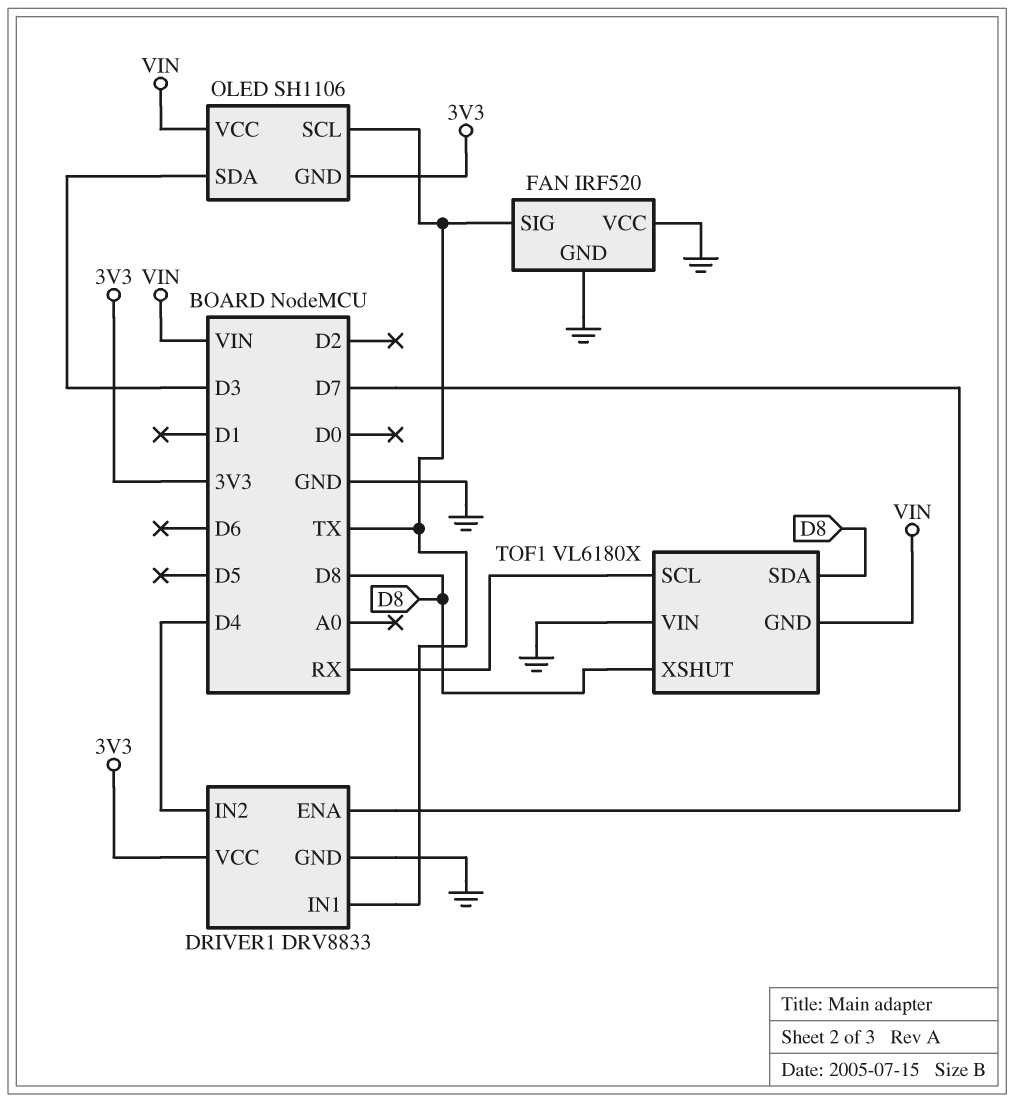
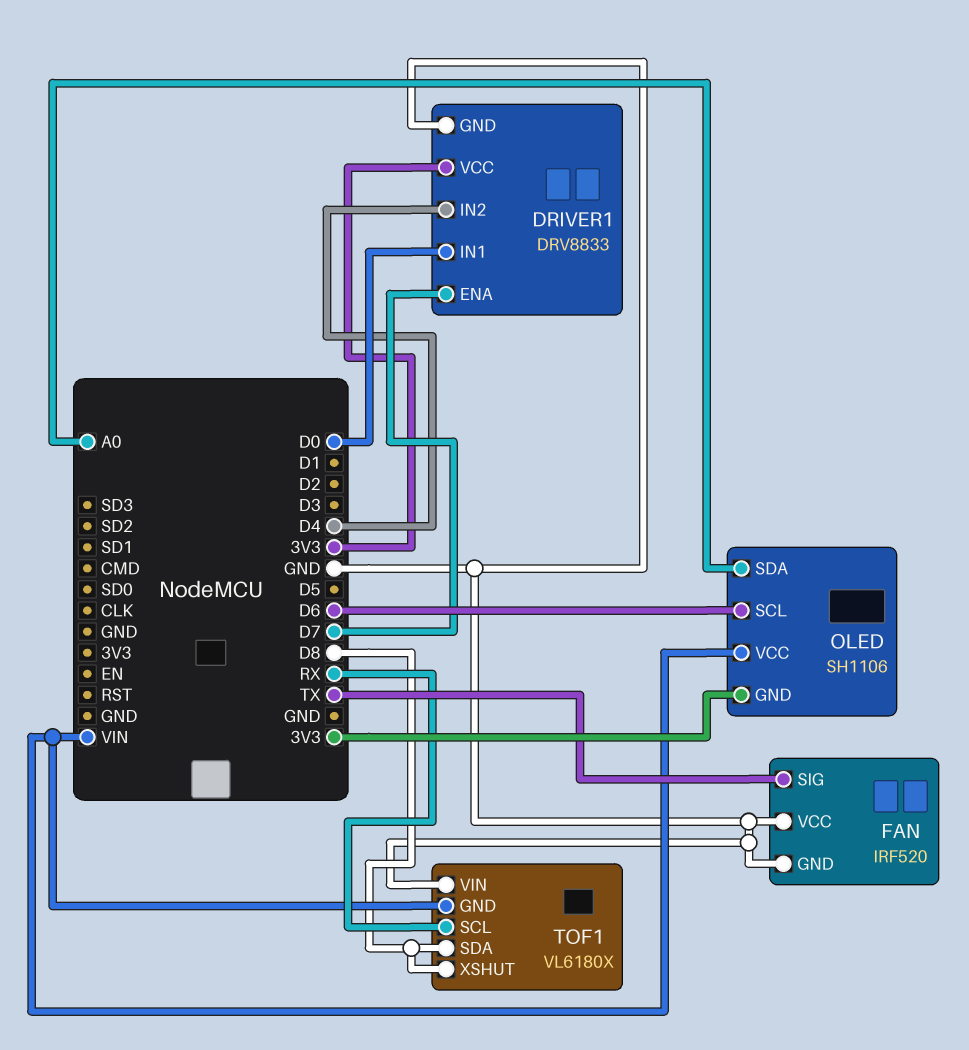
DRIVER1 pin IN1: TX -> D0
OLED pin SCL: TX -> D6
OLED pin SDA: D3 -> A0

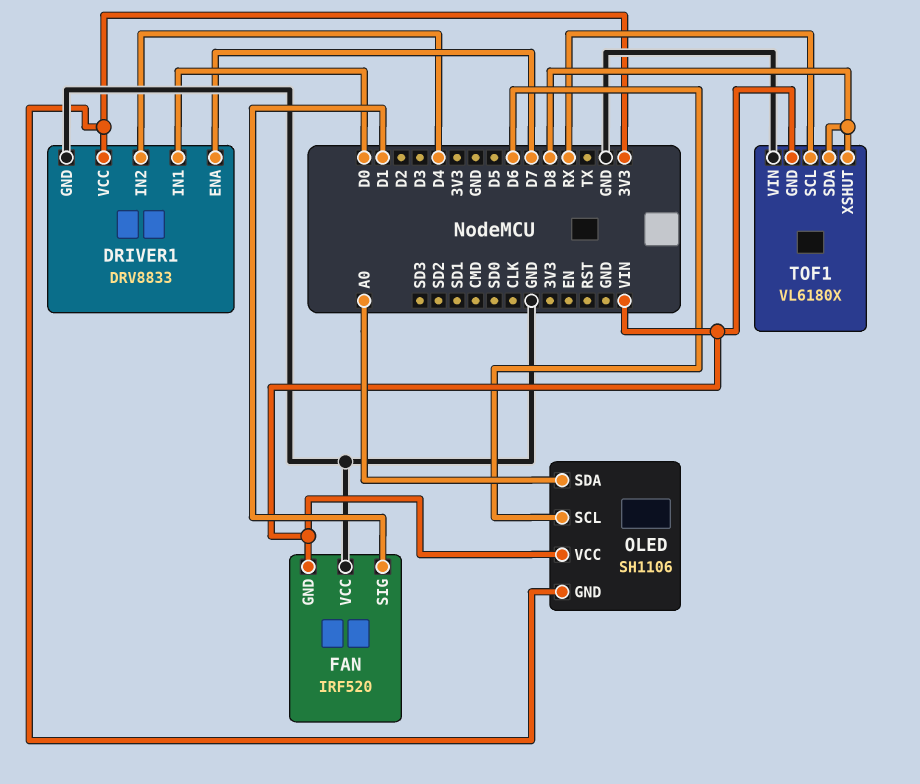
FAN pin GND: GND -> VIN
FAN pin SIG: TX -> D1

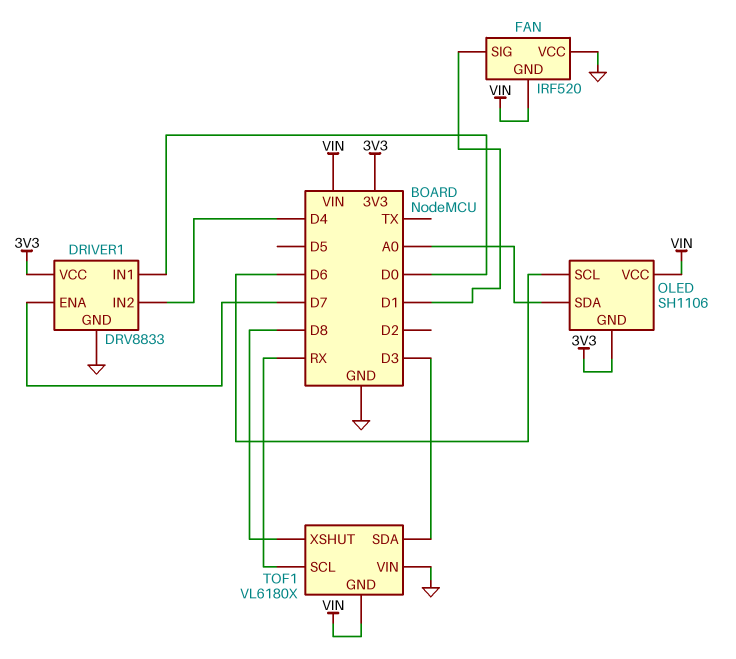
TOF1 pin SDA: D8 -> D3

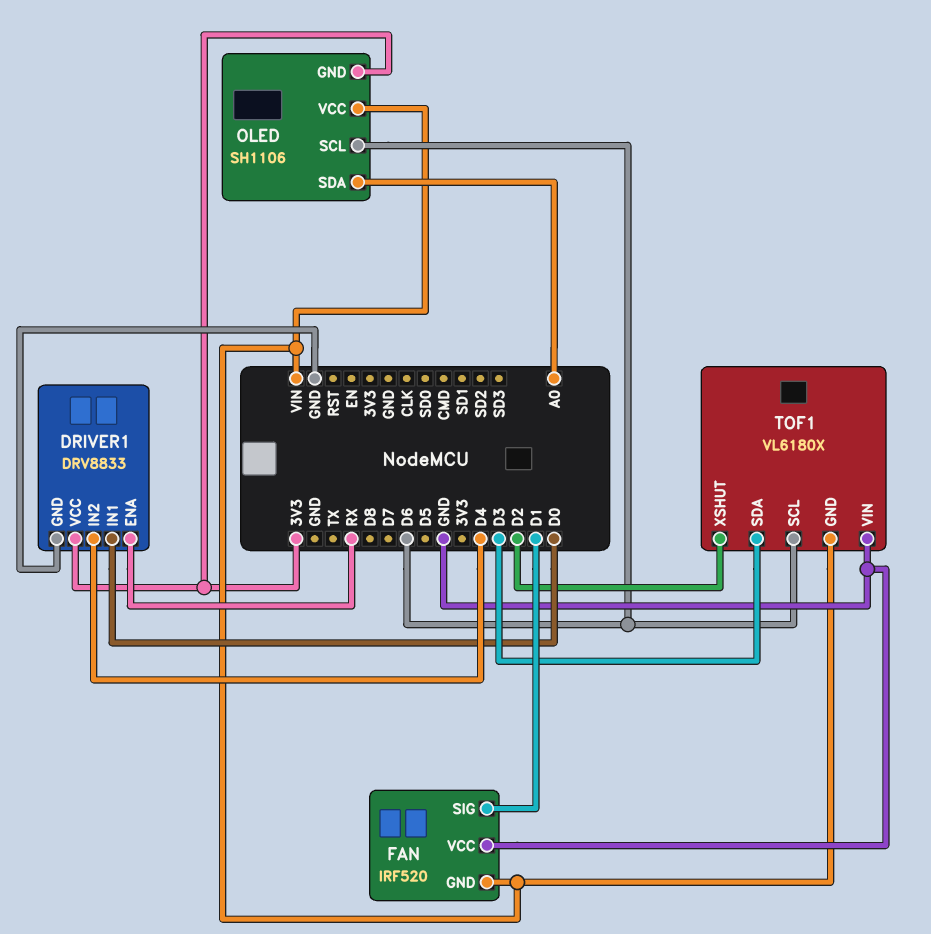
DRIVER1 pin ENA: D7 -> RX
TOF1 pin SCL: RX -> D6
TOF1 pin XSHUT: D8 -> D2

